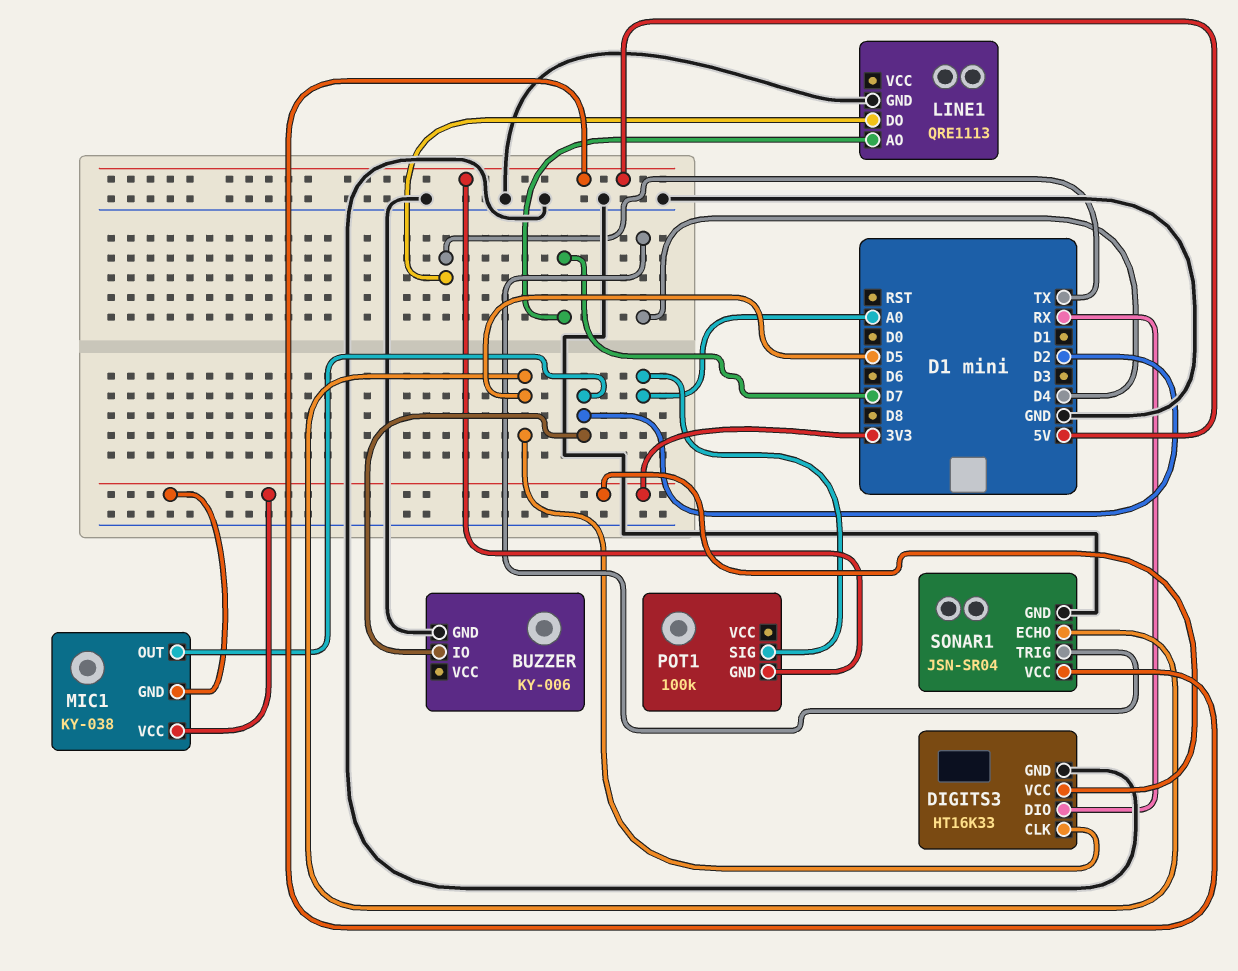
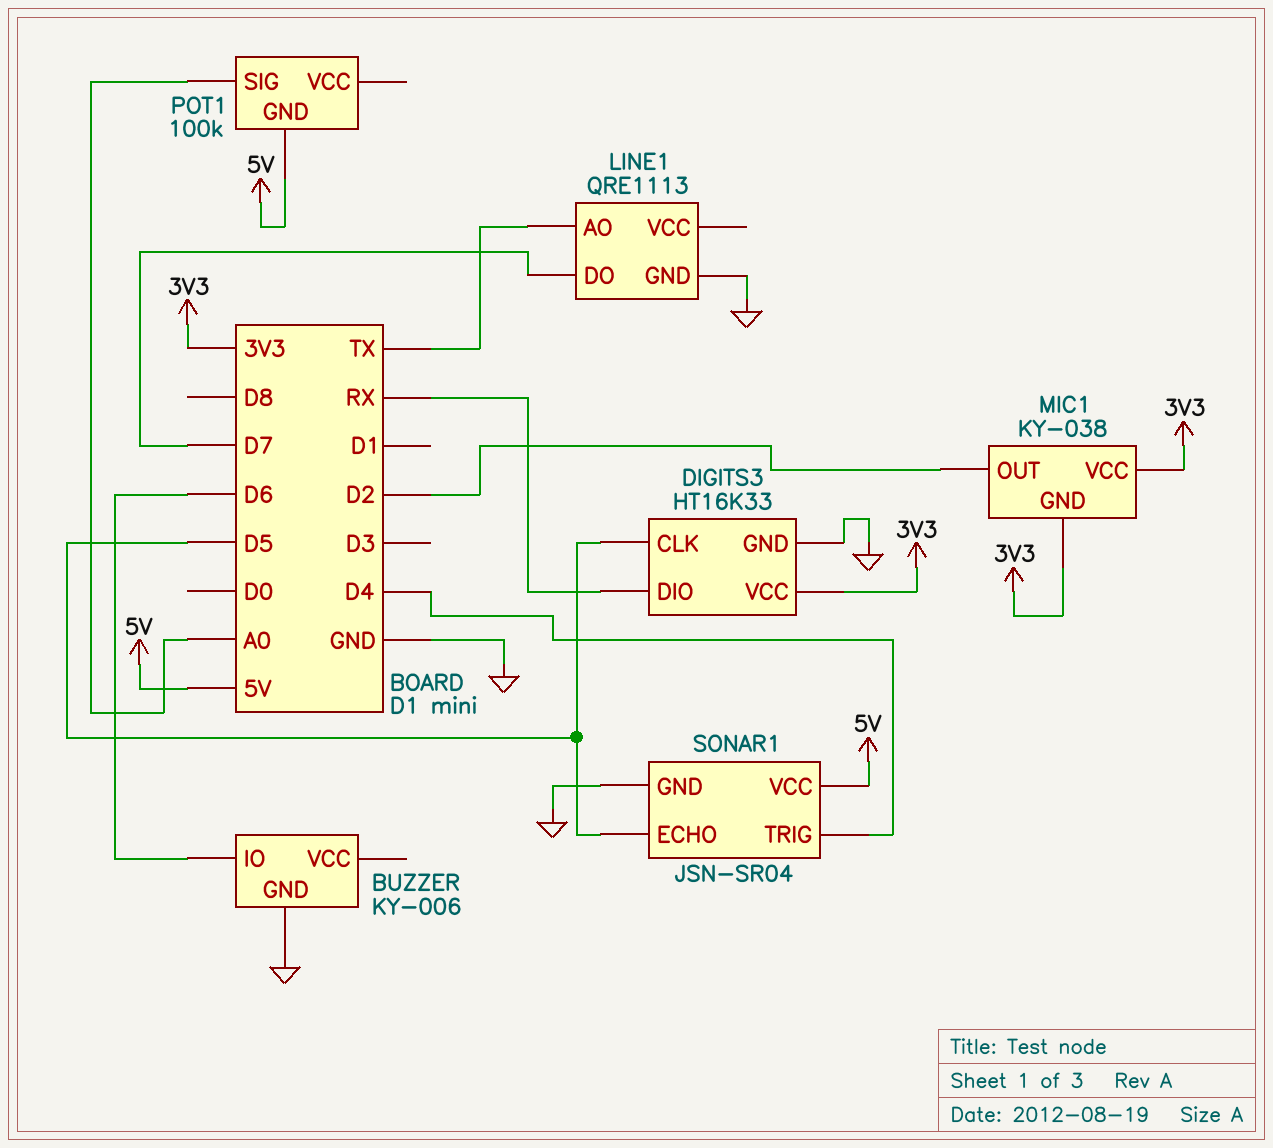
BUZZER pin IO: D2 -> D6
LINE1 pin AO: D7 -> TX
LINE1 pin DO: TX -> D7

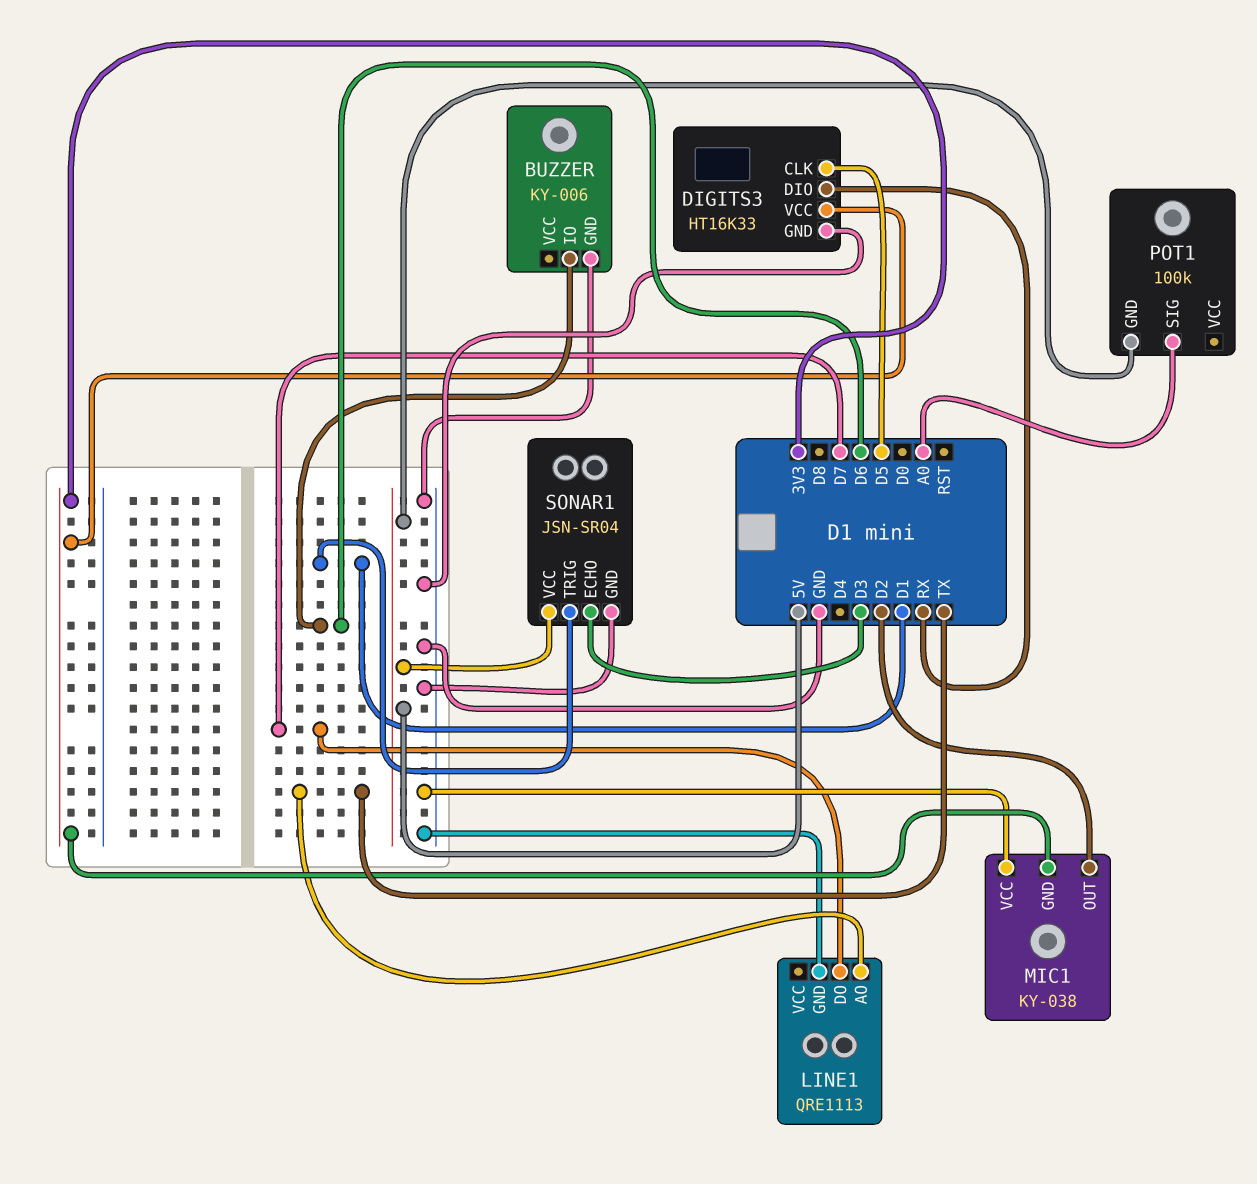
MIC1 pin VCC: 3V3 -> GND
SONAR1 pin ECHO: D5 -> D3
SONAR1 pin TRIG: D4 -> D1

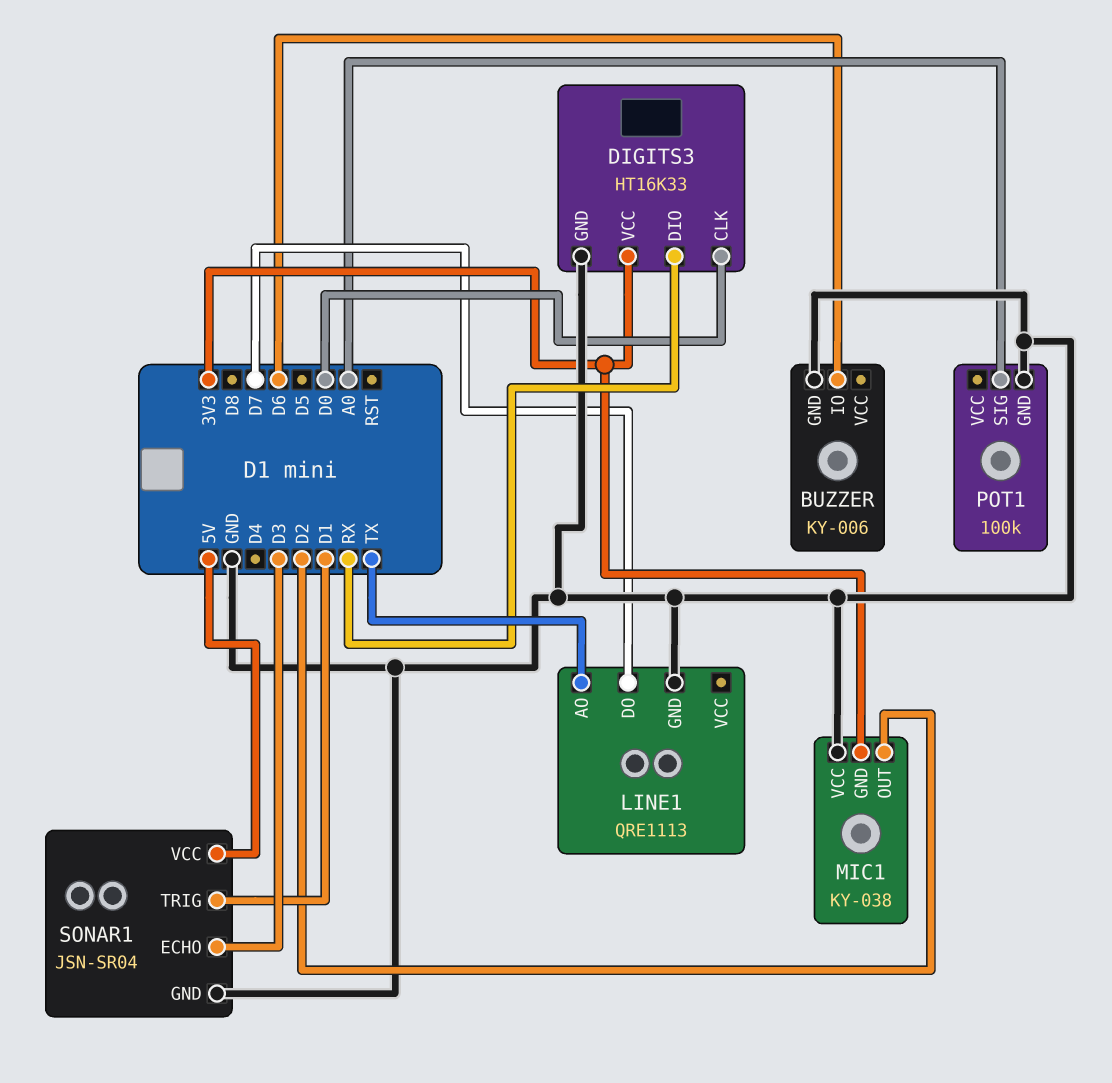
DIGITS3 pin CLK: D5 -> D0
POT1 pin GND: 5V -> GND

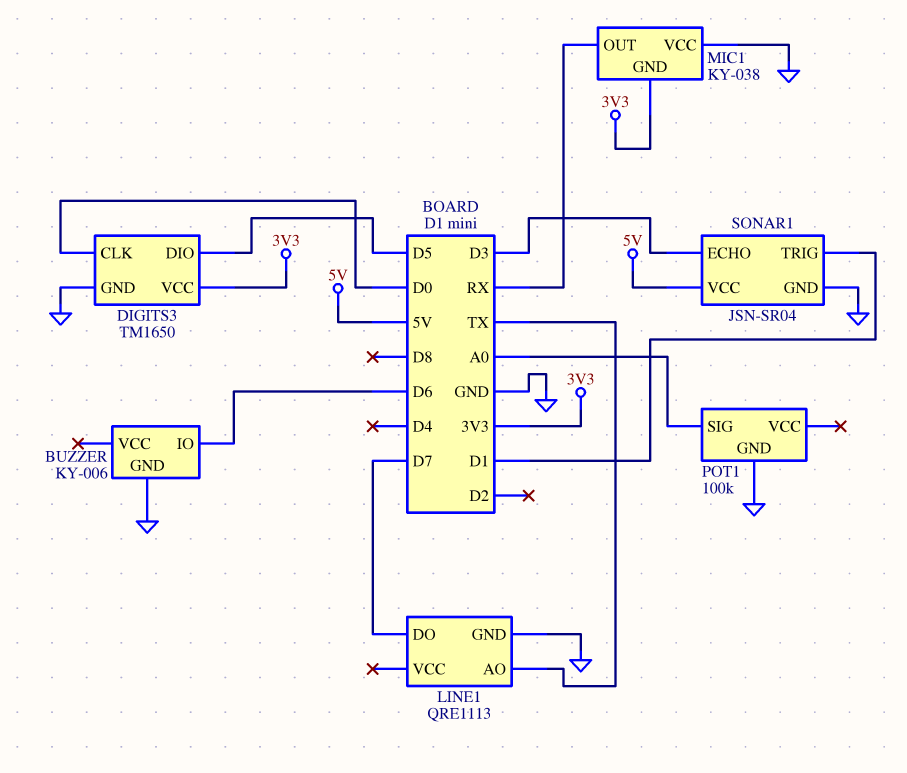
DIGITS3: HT16K33 -> TM1650
DIGITS3 pin DIO: RX -> D5
MIC1 pin OUT: D2 -> RX

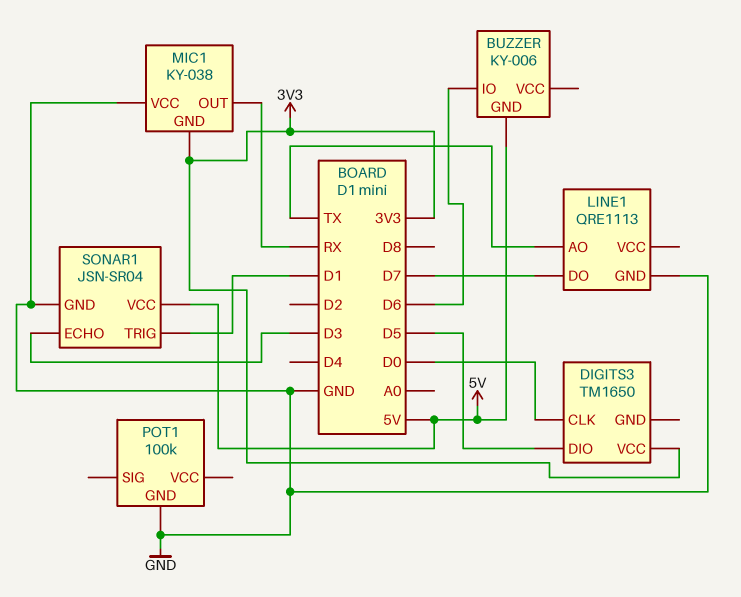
BUZZER pin GND: GND -> 5V
DIGITS3 pin GND: GND -> none
POT1 pin SIG: A0 -> none

